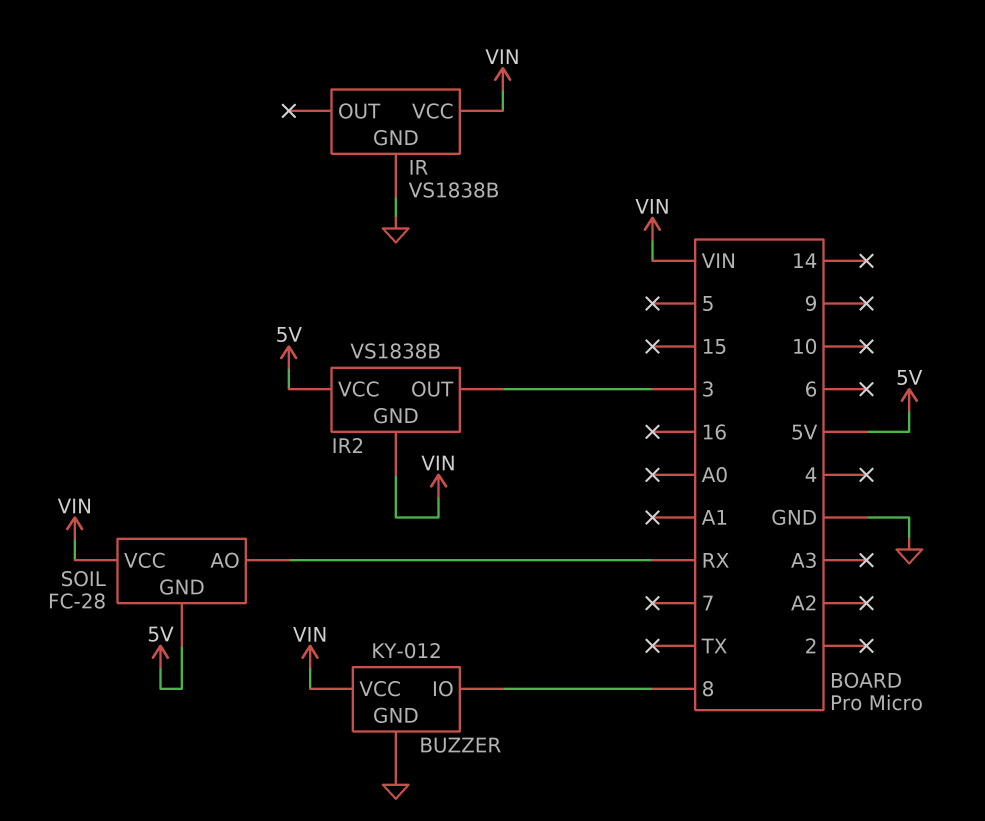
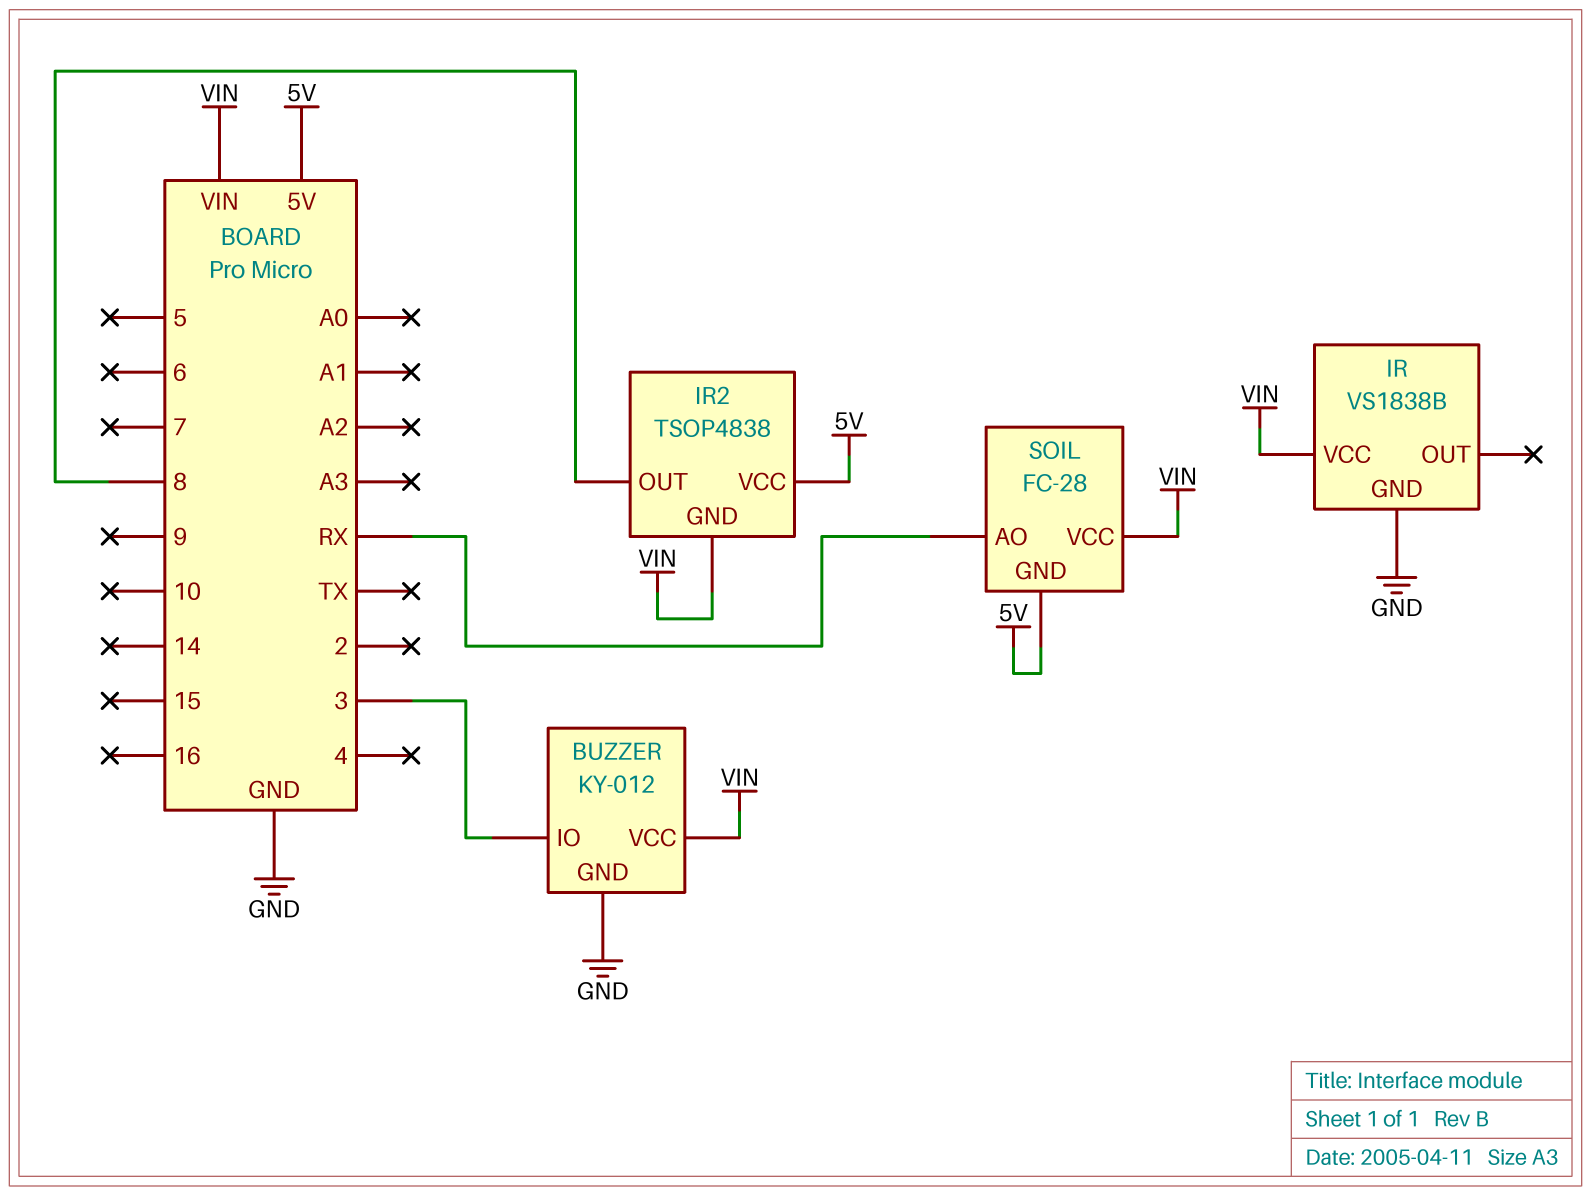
BUZZER pin IO: 8 -> 3
IR2: VS1838B -> TSOP4838
IR2 pin OUT: 3 -> 8

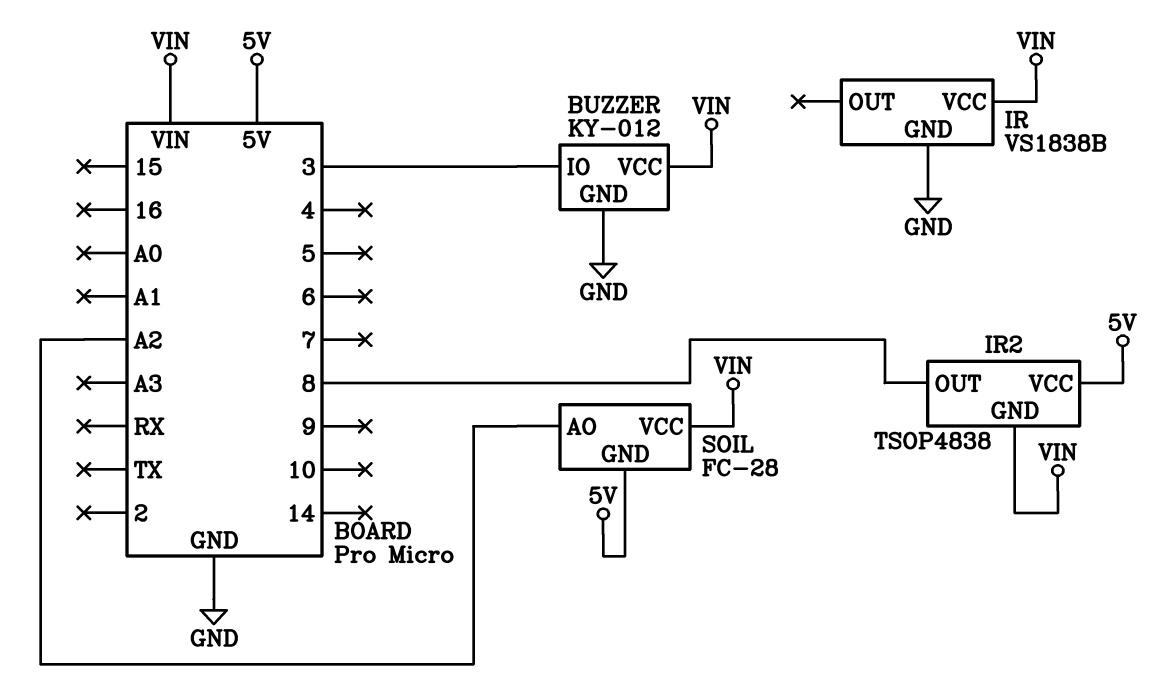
SOIL pin AO: RX -> A2

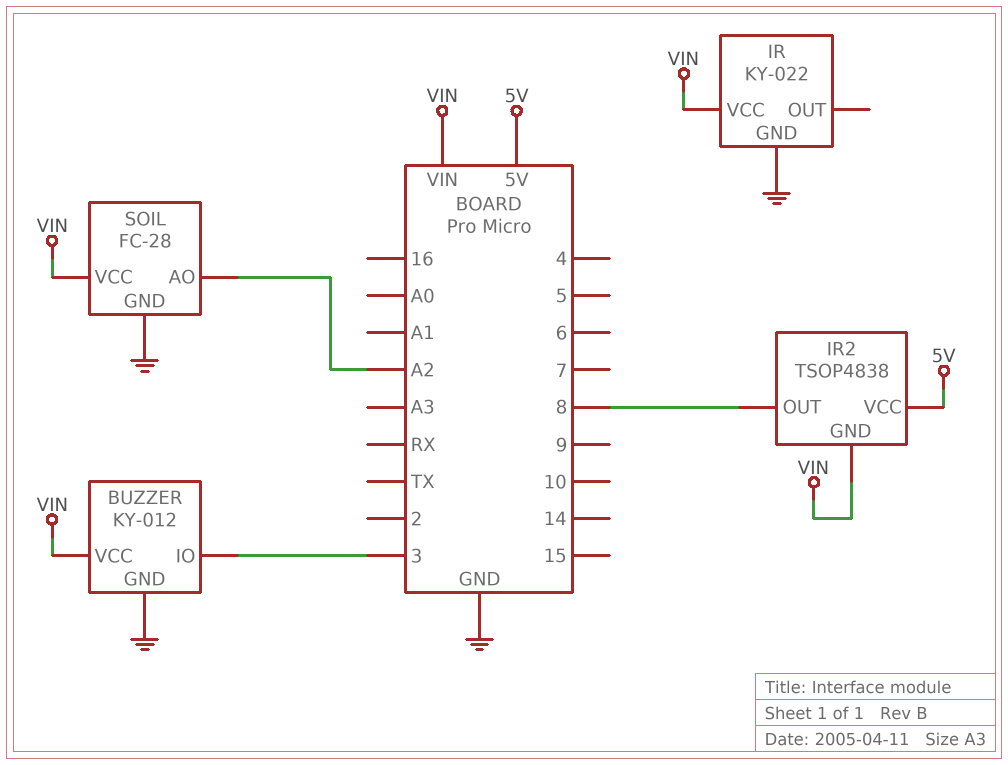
IR: VS1838B -> KY-022
SOIL pin GND: 5V -> GND

